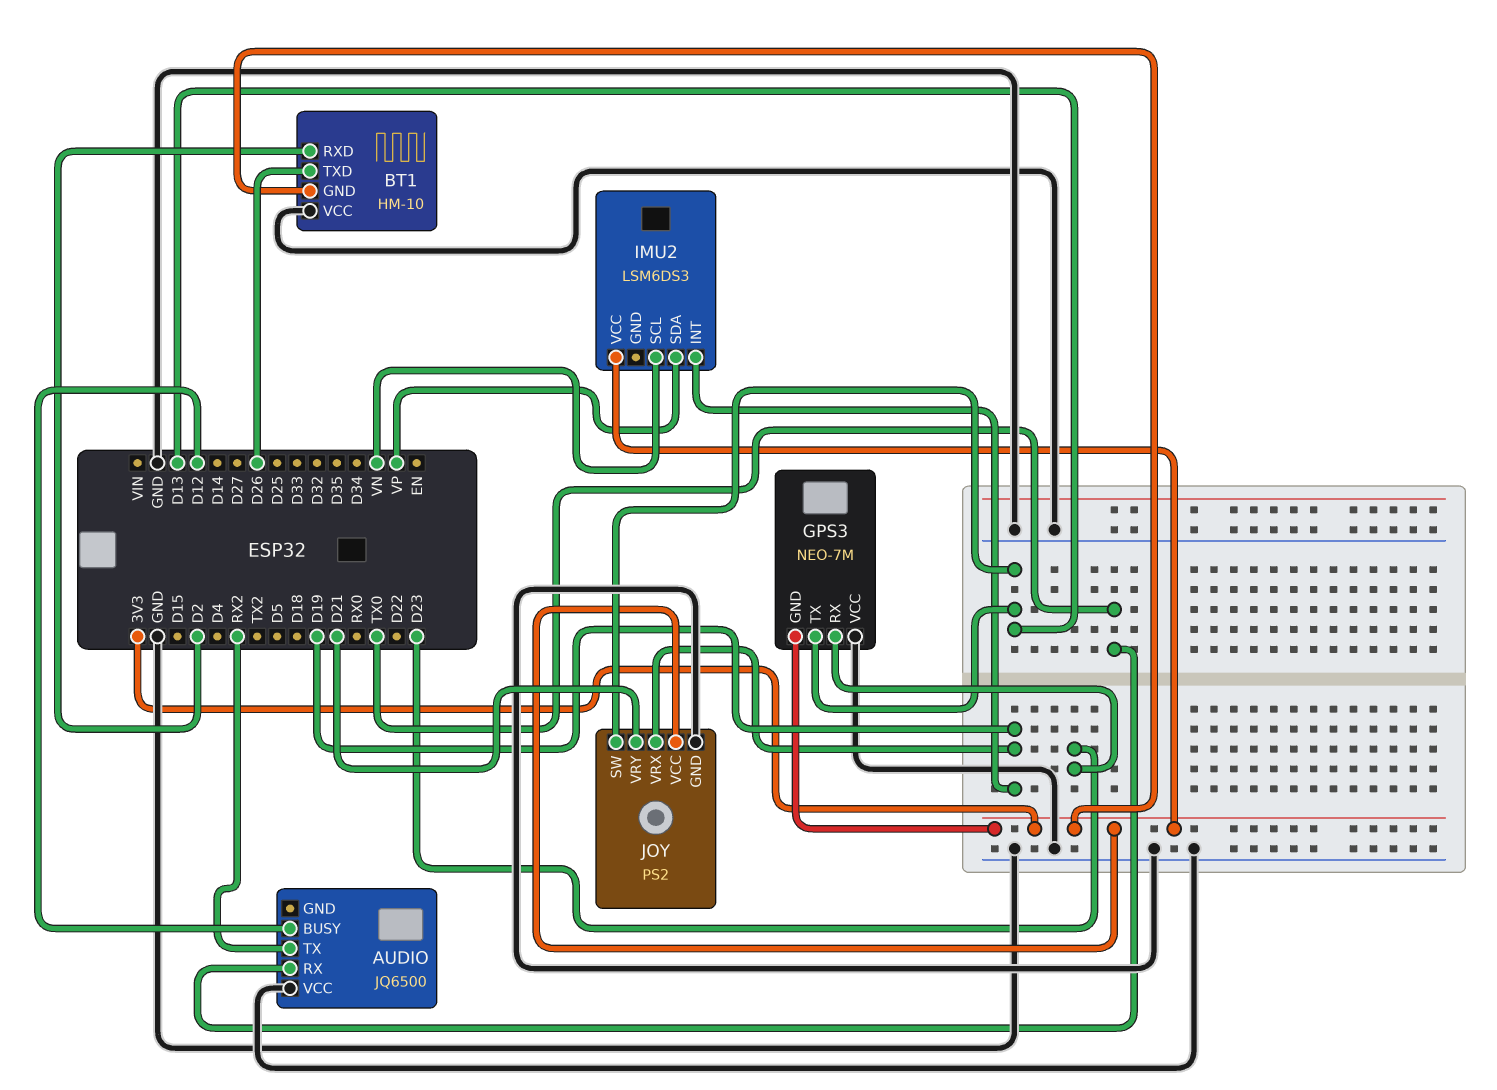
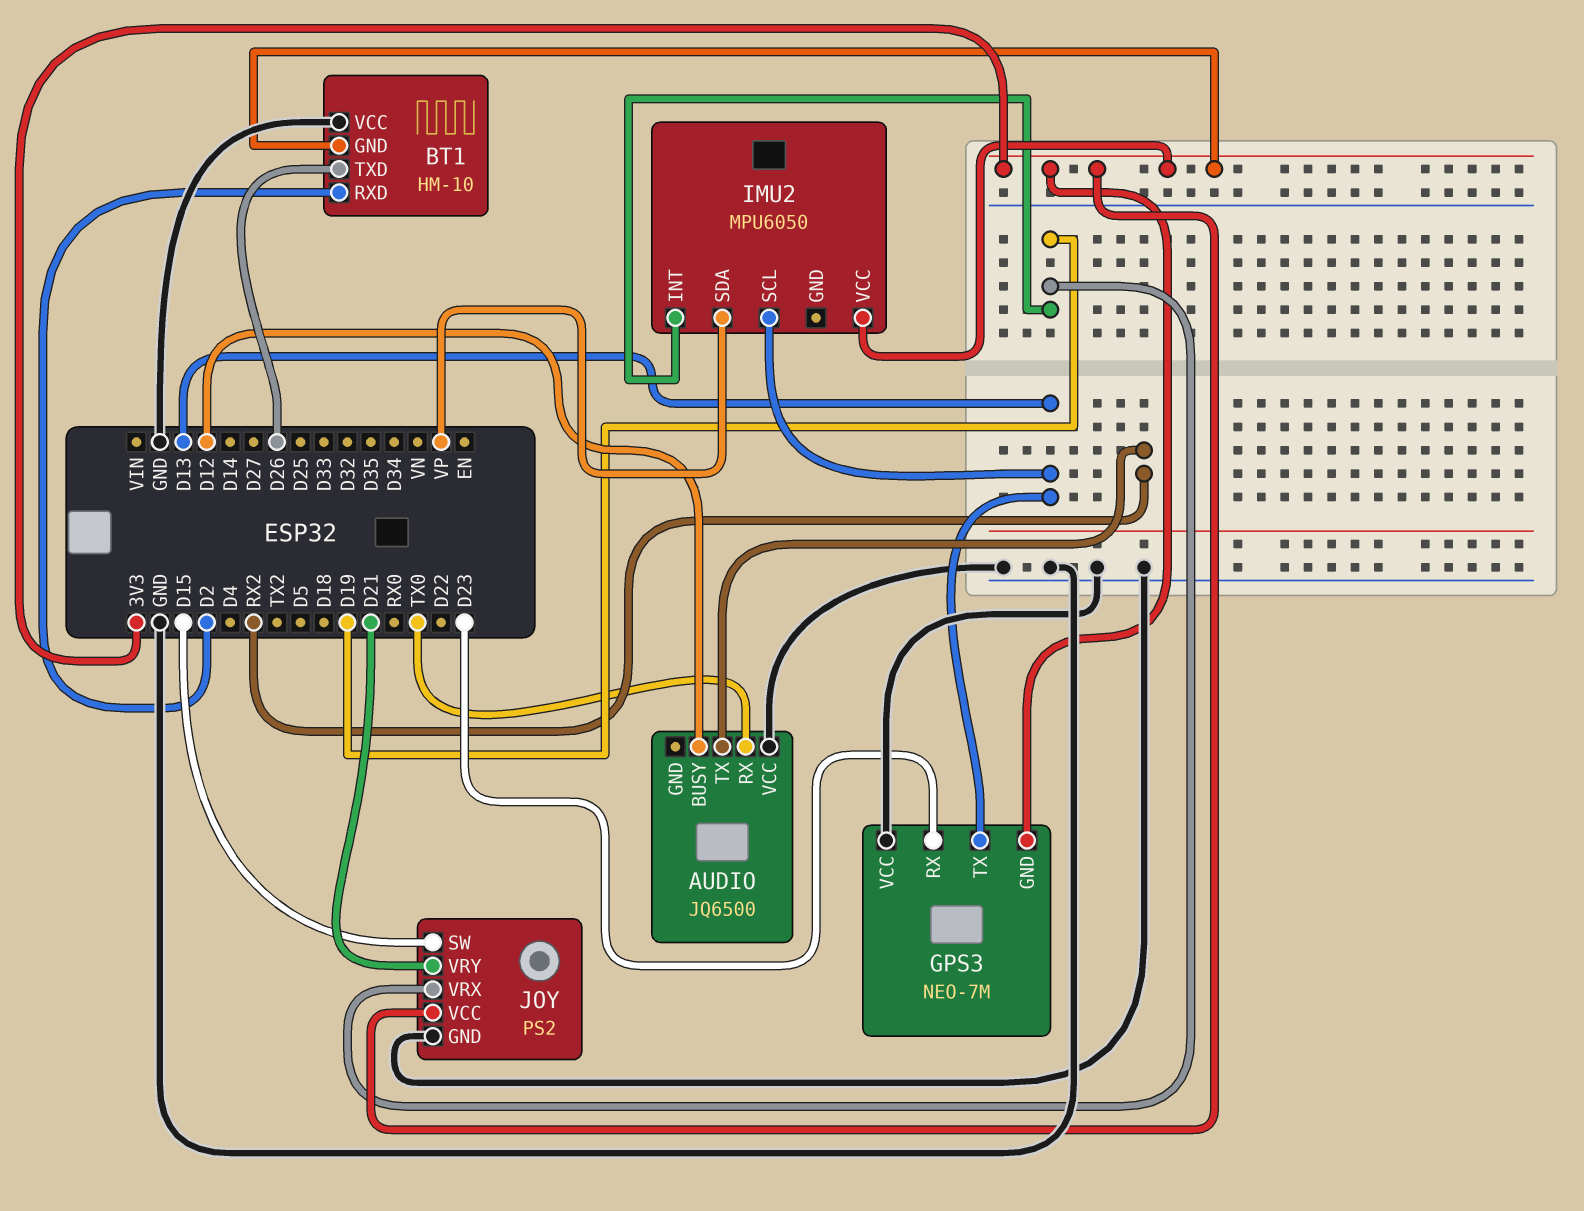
IMU2: LSM6DS3 -> MPU6050
IMU2 pin SCL: VN -> D13
JOY pin SW: D13 -> D15

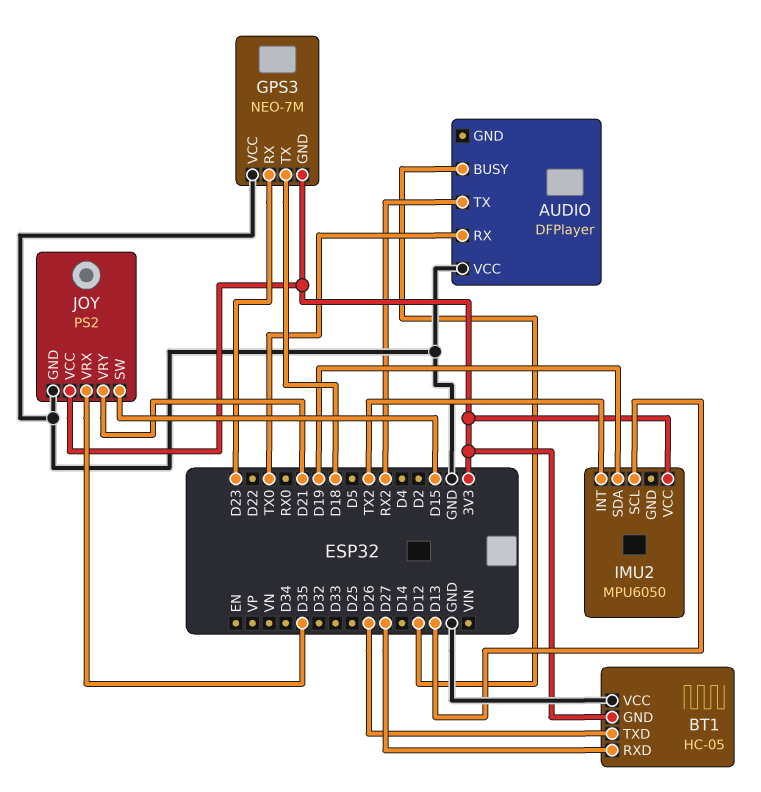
AUDIO: JQ6500 -> DFPlayer
BT1: HM-10 -> HC-05
BT1 pin RXD: D2 -> D27
GPS3 pin TX: D13 -> D18
IMU2 pin INT: D19 -> TX2
IMU2 pin SDA: VP -> D19
JOY pin VRX: D19 -> D35

